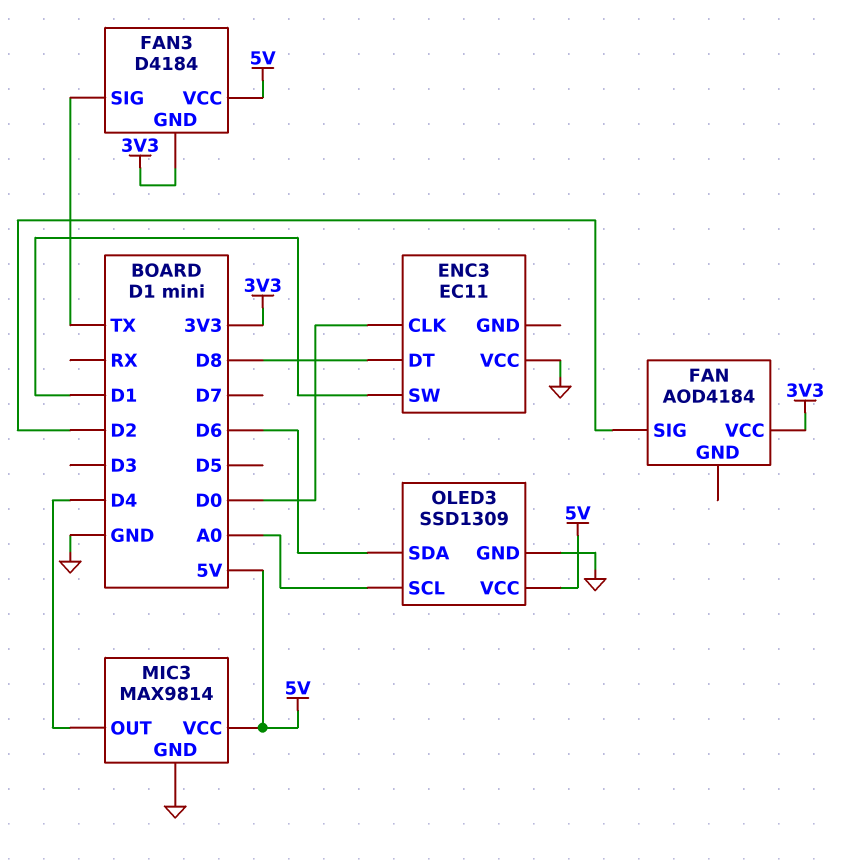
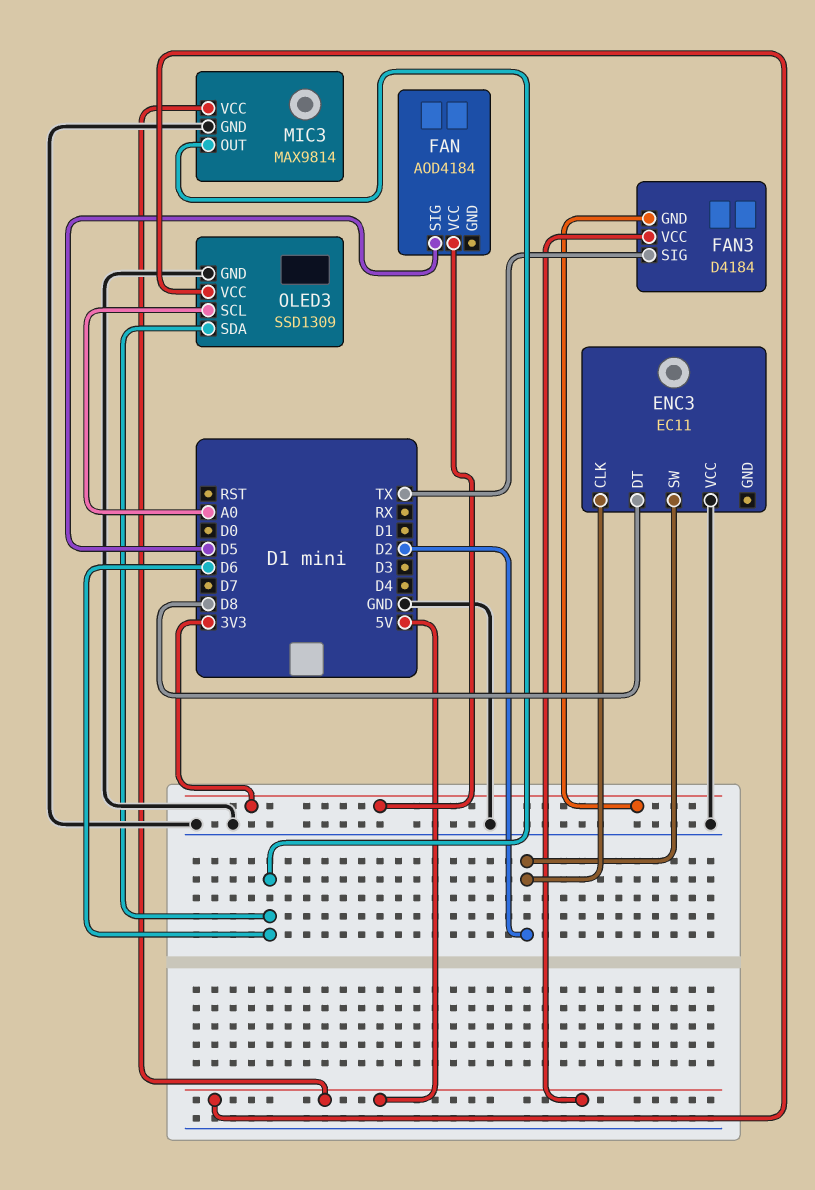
ENC3 pin CLK: D0 -> D2
ENC3 pin SW: D1 -> D2
FAN pin SIG: D2 -> D5
MIC3 pin OUT: D4 -> D6

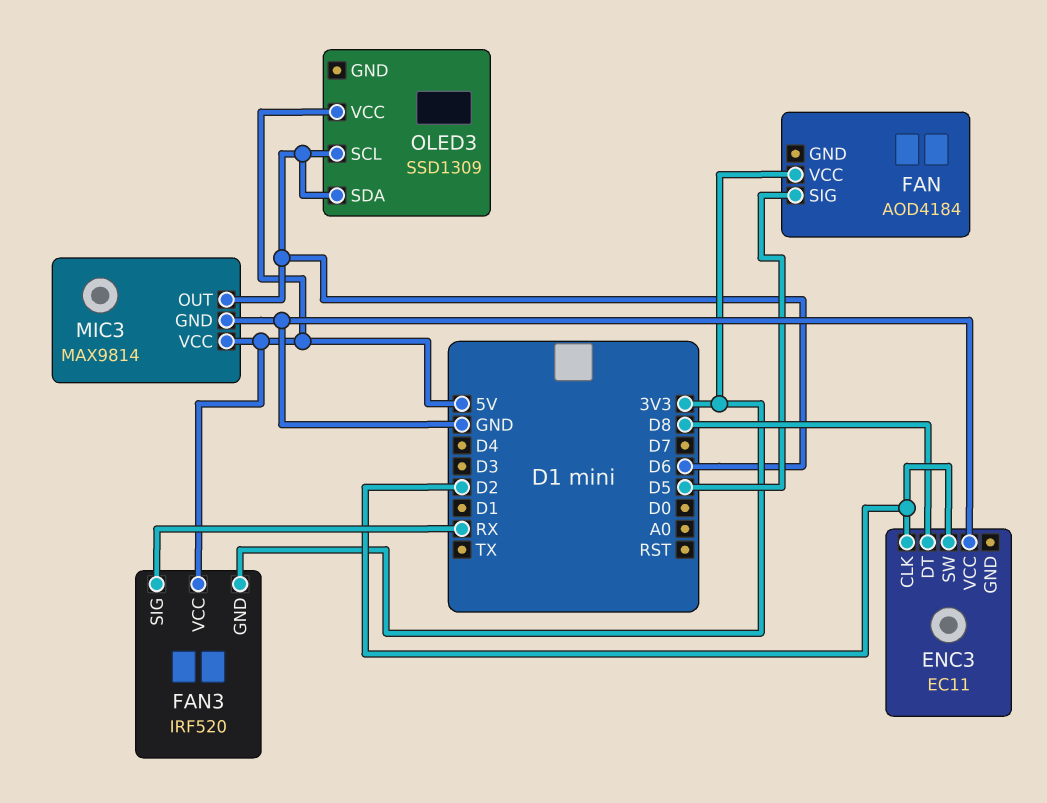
FAN3: D4184 -> IRF520
FAN3 pin SIG: TX -> RX
OLED3 pin GND: GND -> none
OLED3 pin SCL: A0 -> D6

